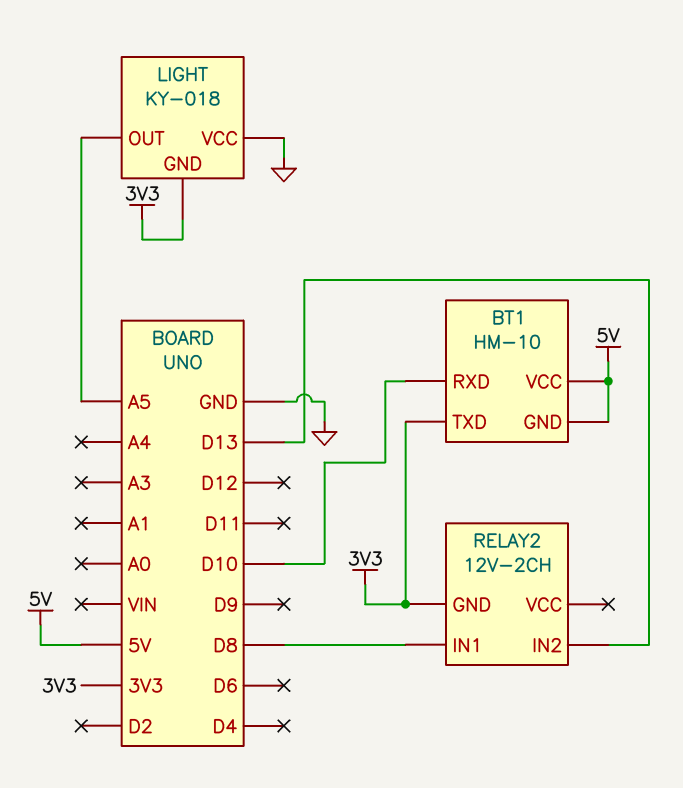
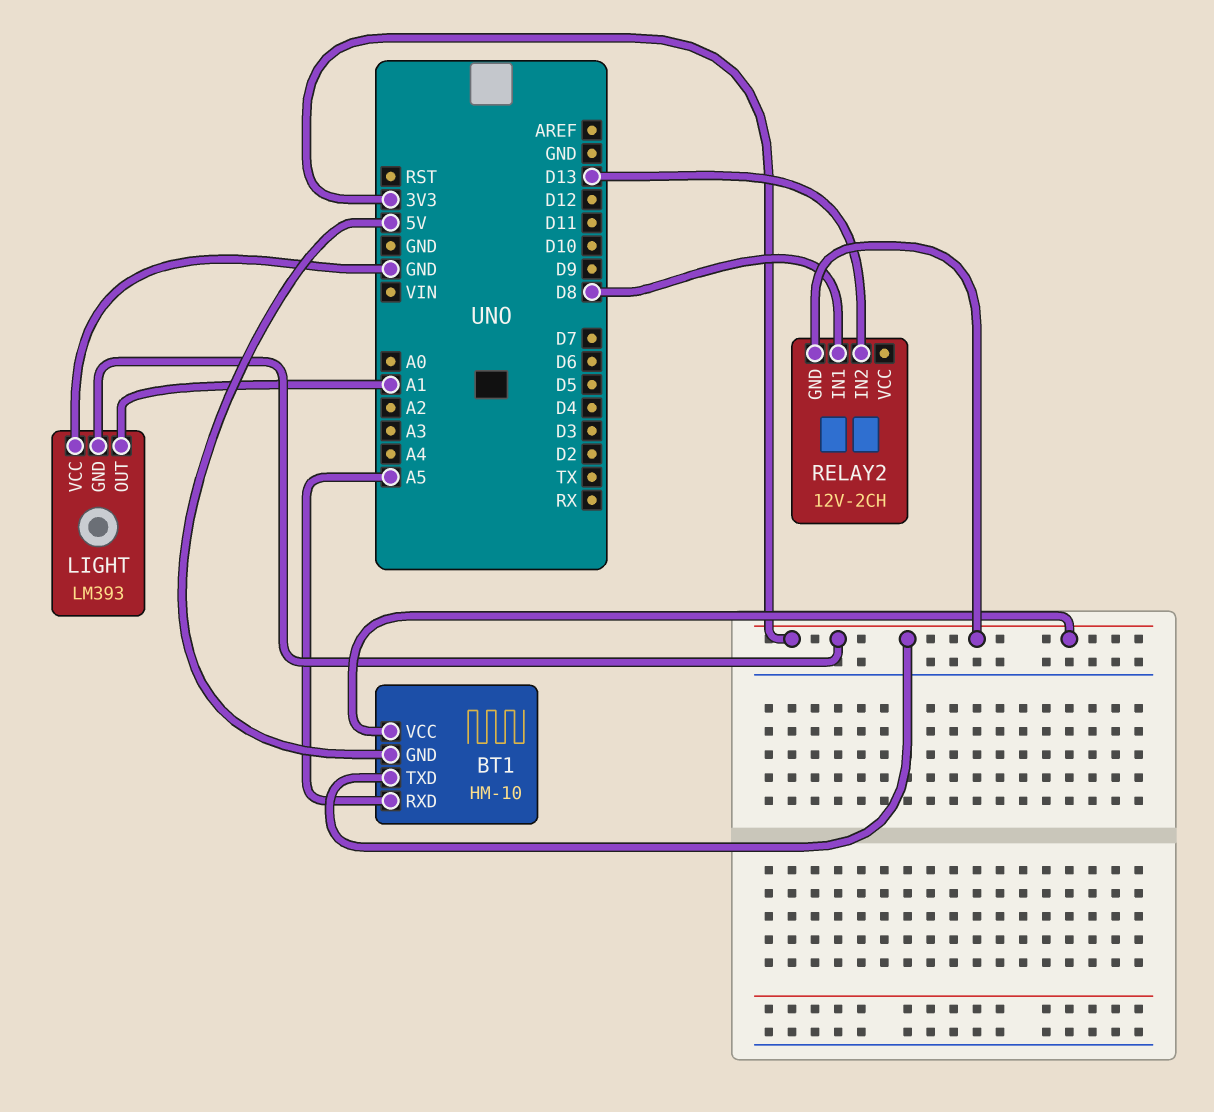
BT1 pin RXD: D10 -> A5
BT1 pin VCC: 5V -> 3V3
LIGHT: KY-018 -> LM393
LIGHT pin OUT: A5 -> A1

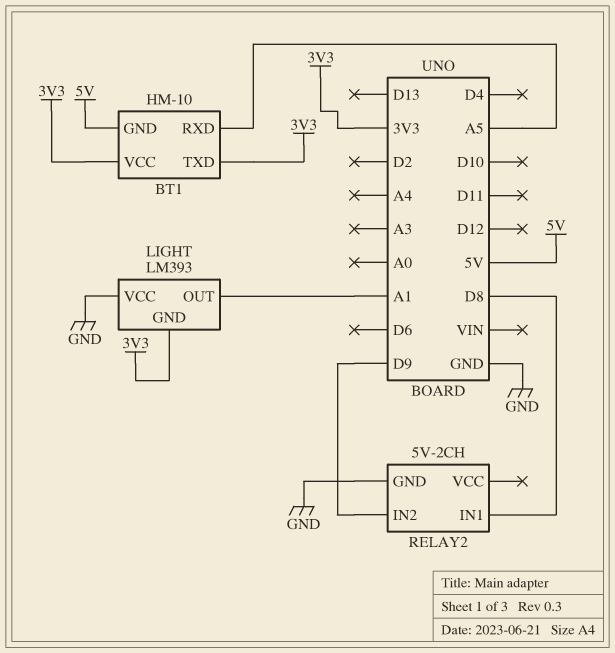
RELAY2: 12V-2CH -> 5V-2CH
RELAY2 pin GND: 3V3 -> GND
RELAY2 pin IN2: D13 -> D9

